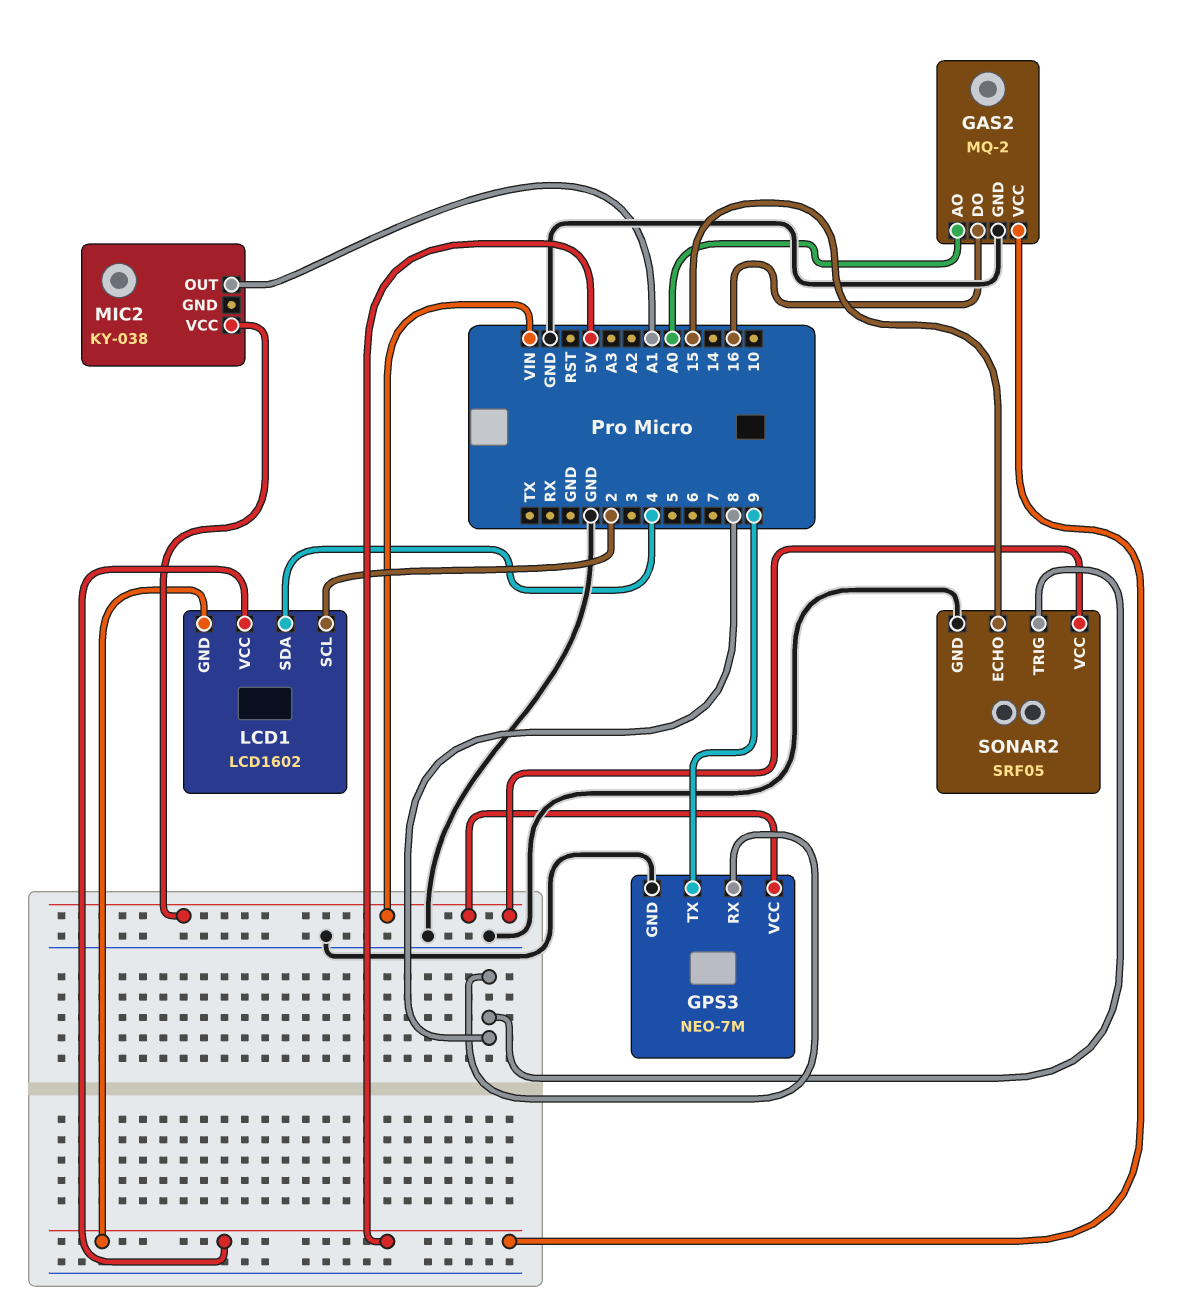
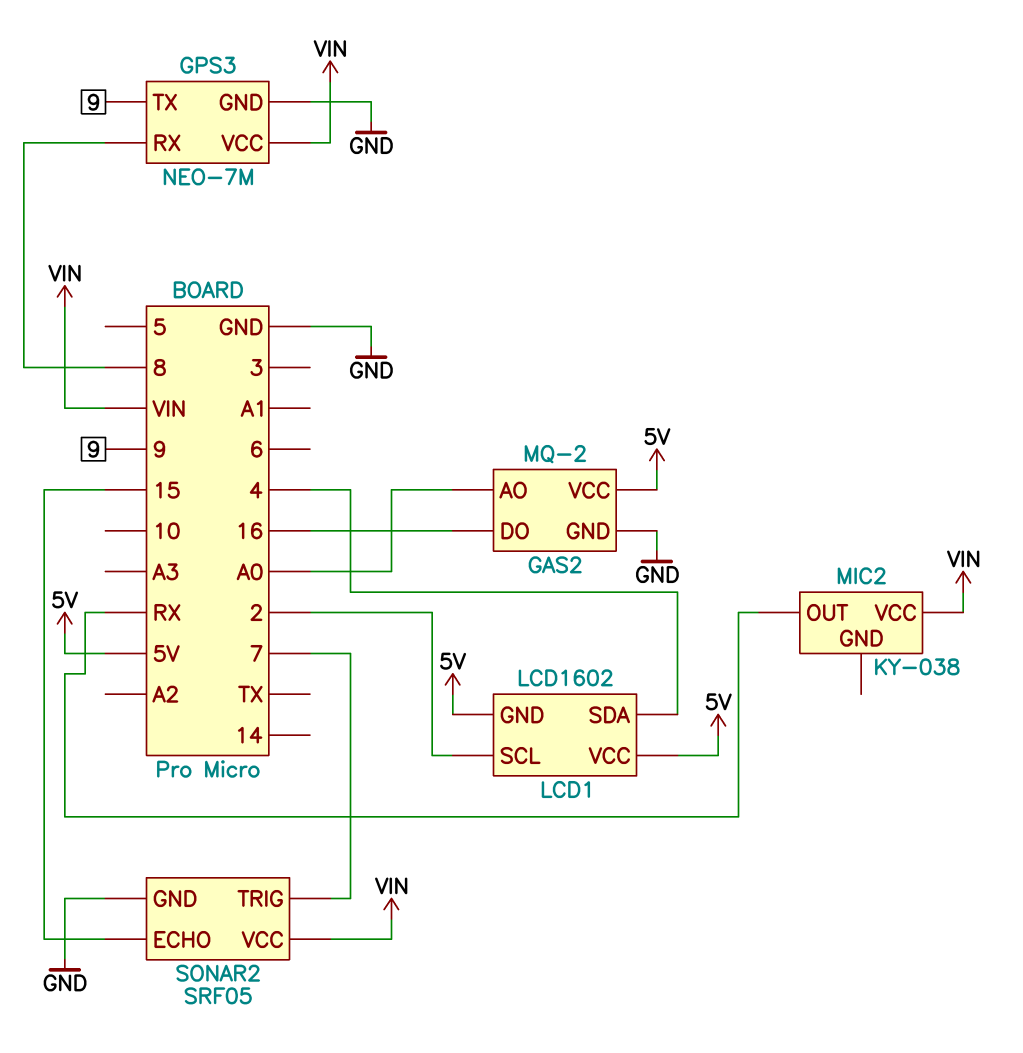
MIC2 pin OUT: A1 -> RX
SONAR2 pin TRIG: 8 -> 7

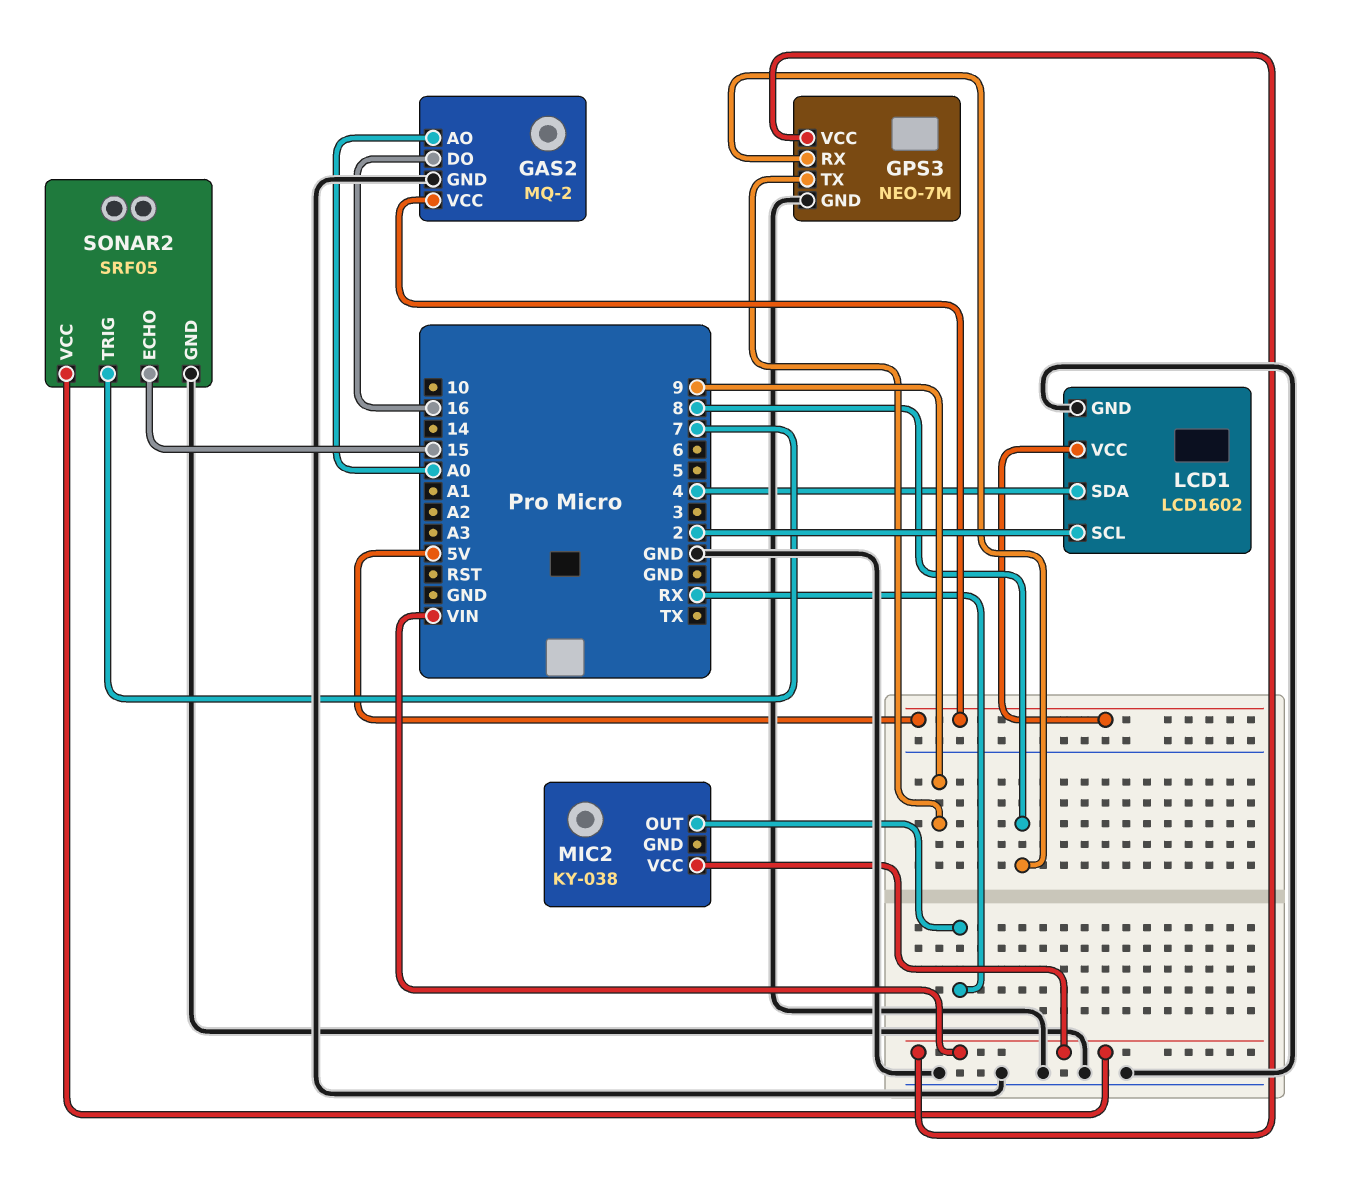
LCD1 pin GND: 5V -> GND

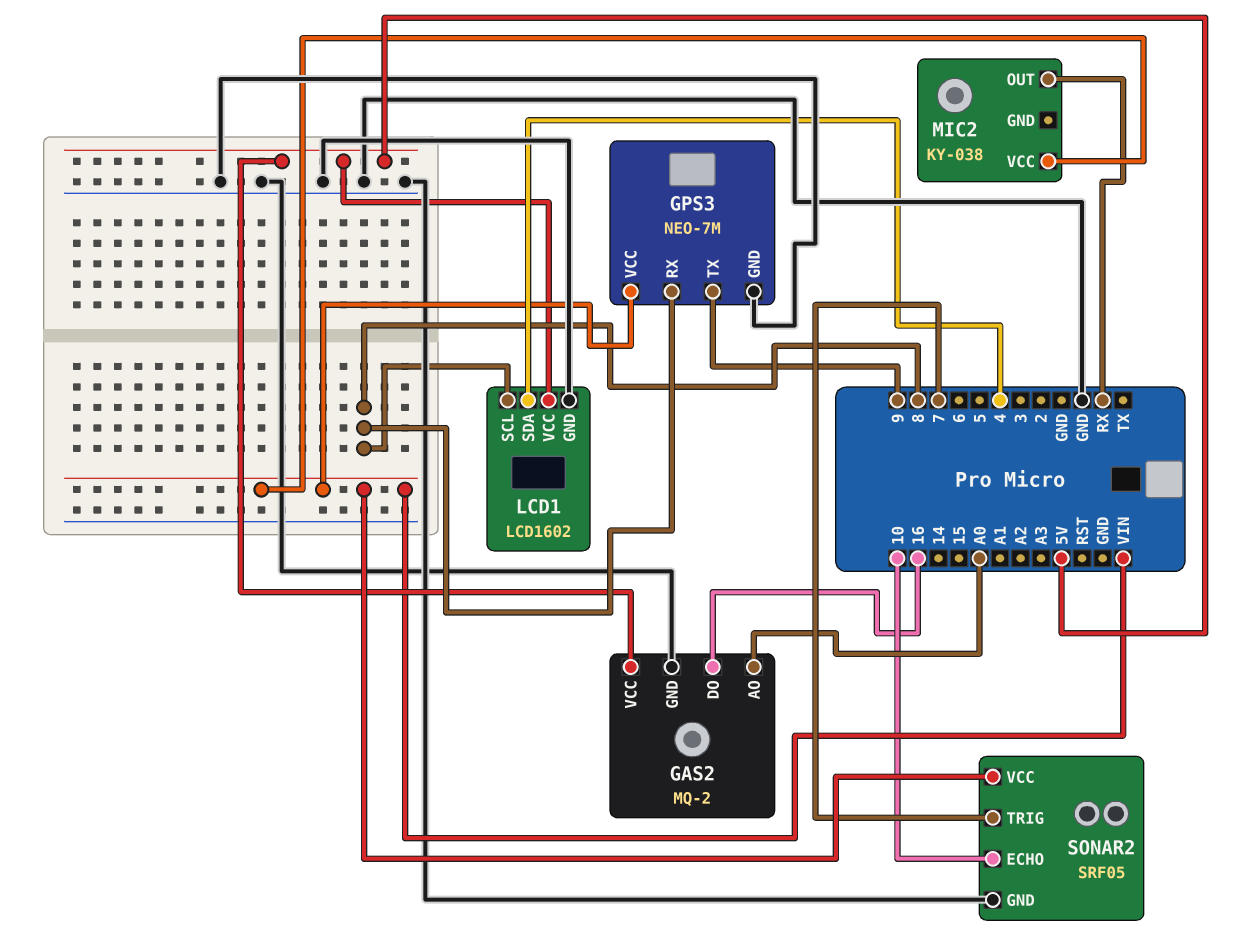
LCD1 pin SCL: 2 -> 8
SONAR2 pin ECHO: 15 -> 10

